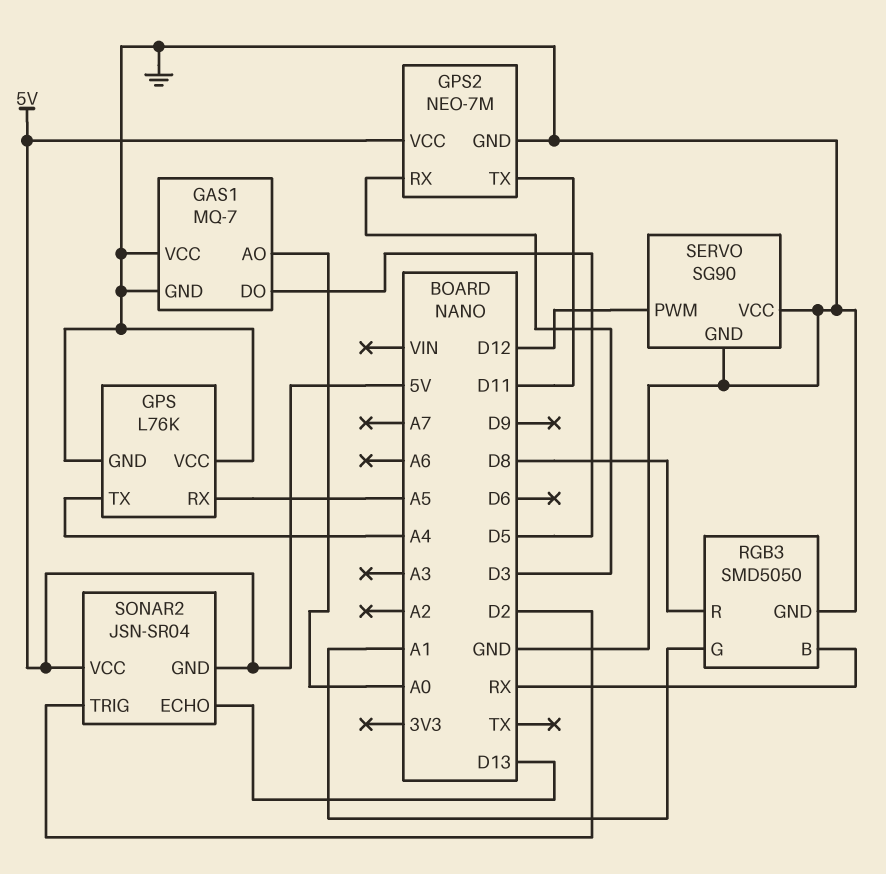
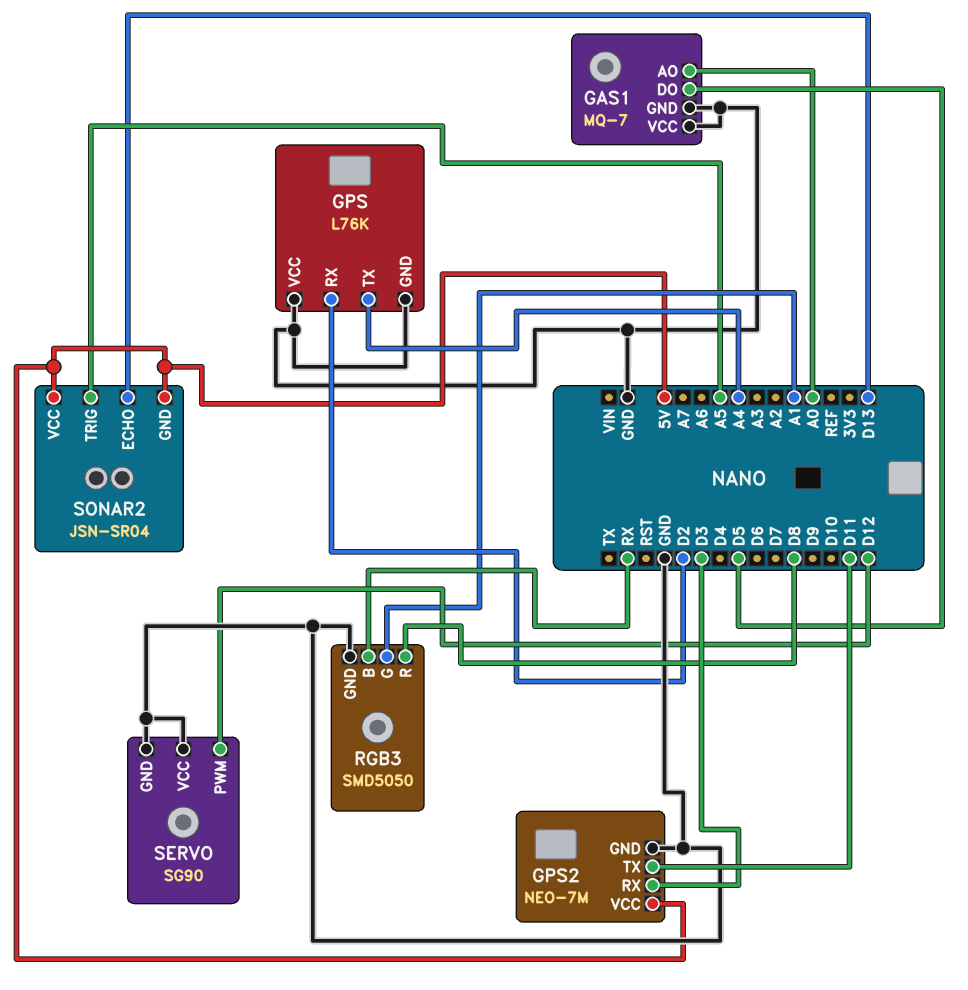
GPS pin RX: A5 -> D2
SONAR2 pin TRIG: D2 -> A5

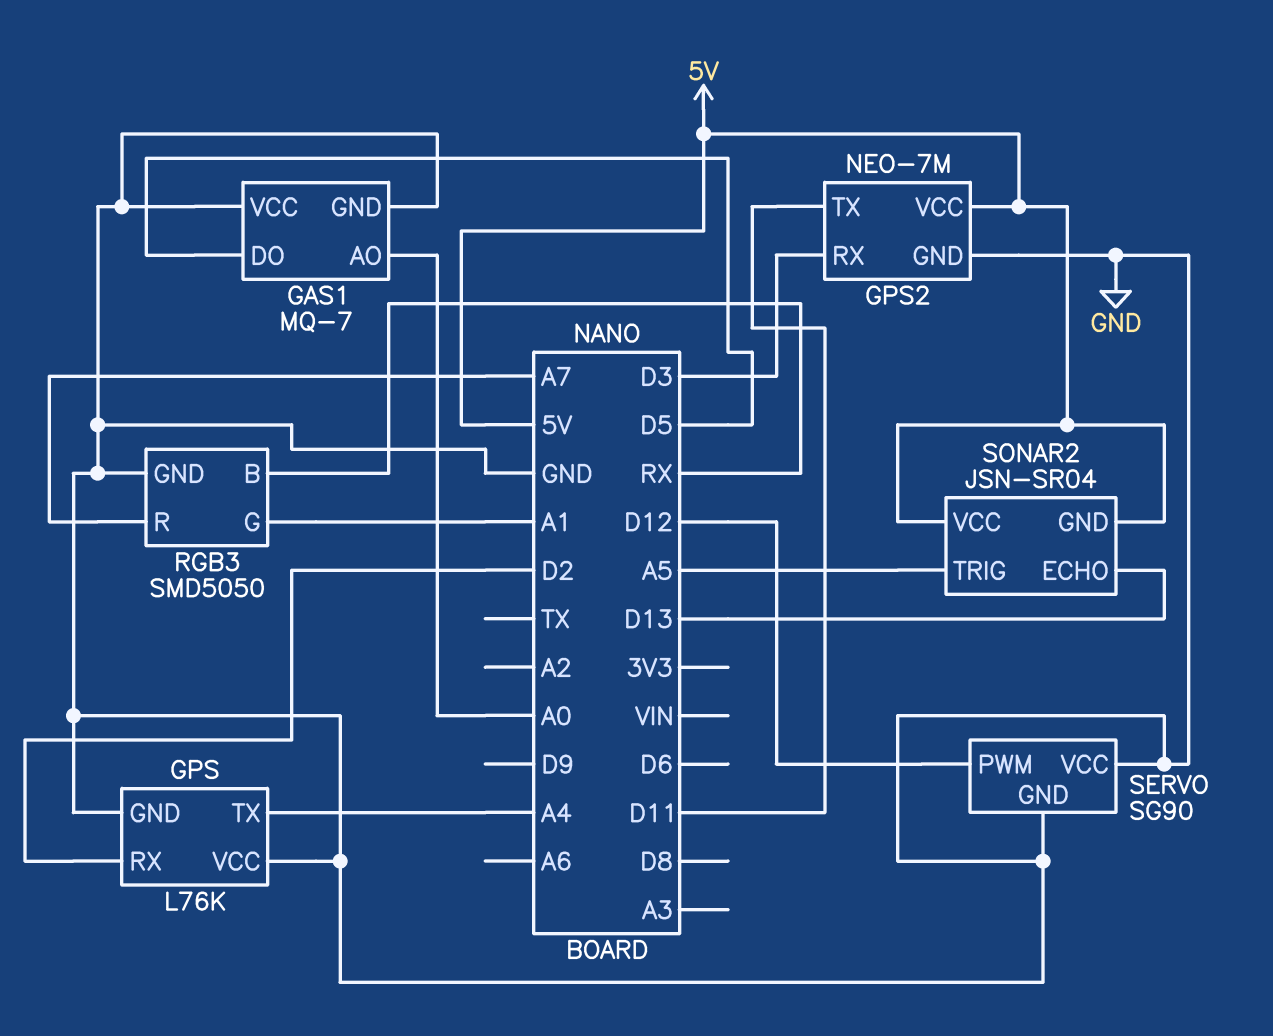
RGB3 pin R: D8 -> A7

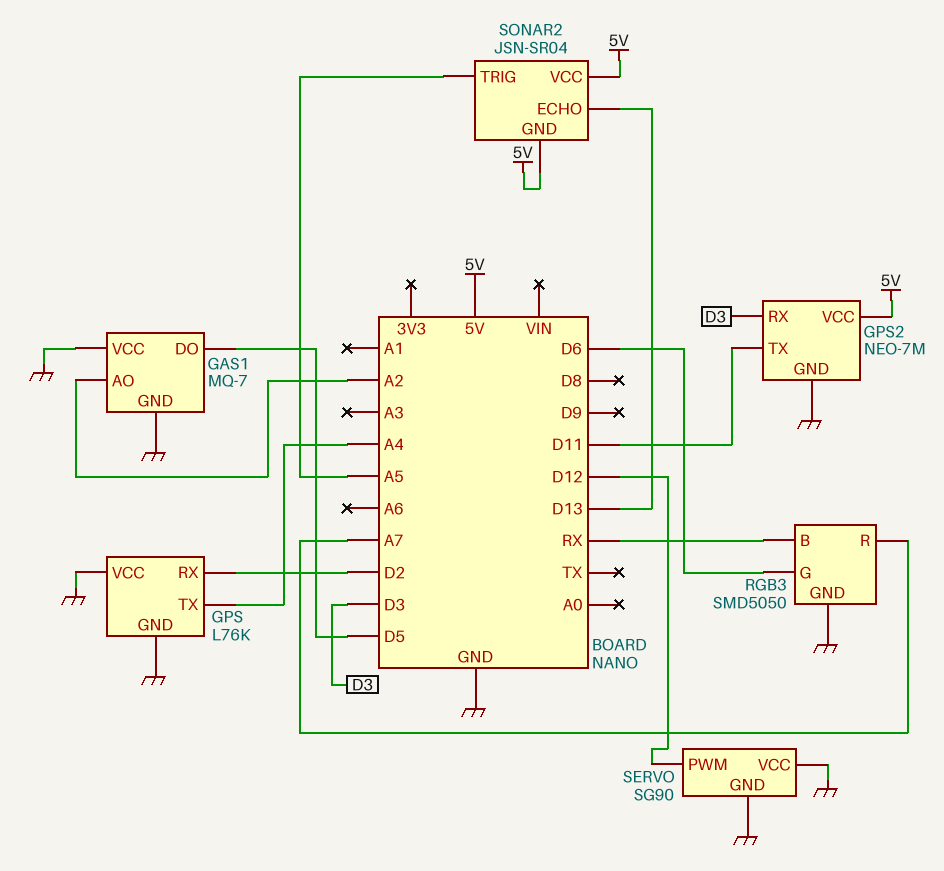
GAS1 pin AO: A0 -> A2
RGB3 pin G: A1 -> D6

